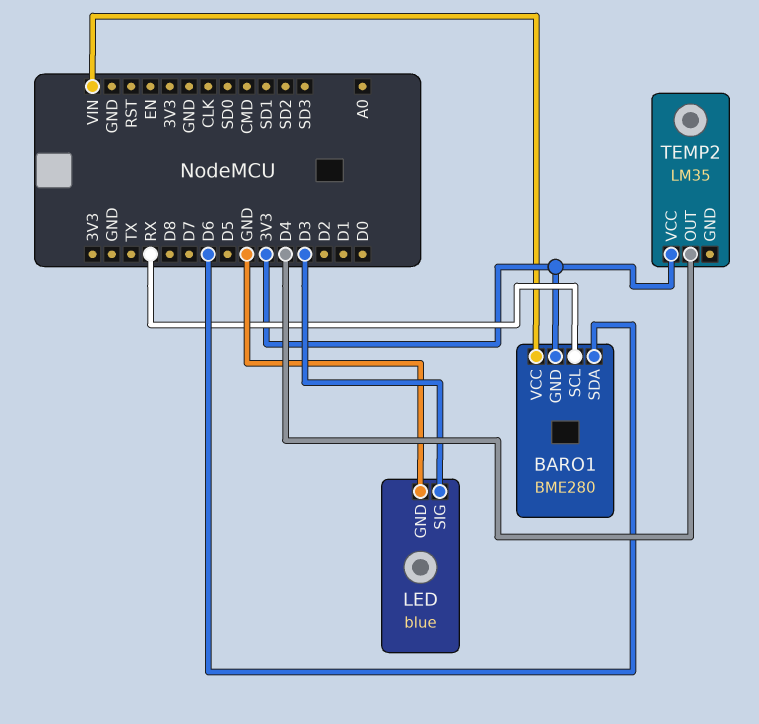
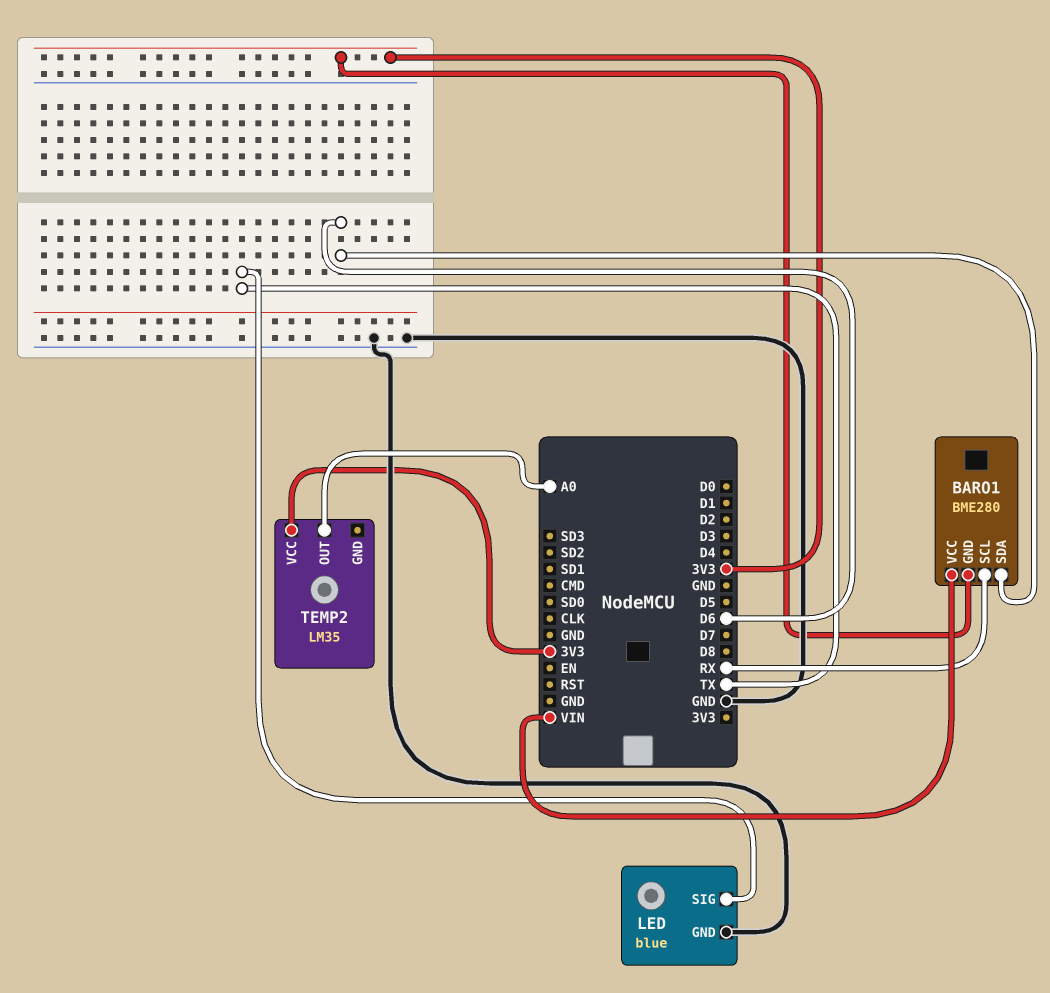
LED pin SIG: D3 -> TX
TEMP2 pin OUT: D4 -> A0

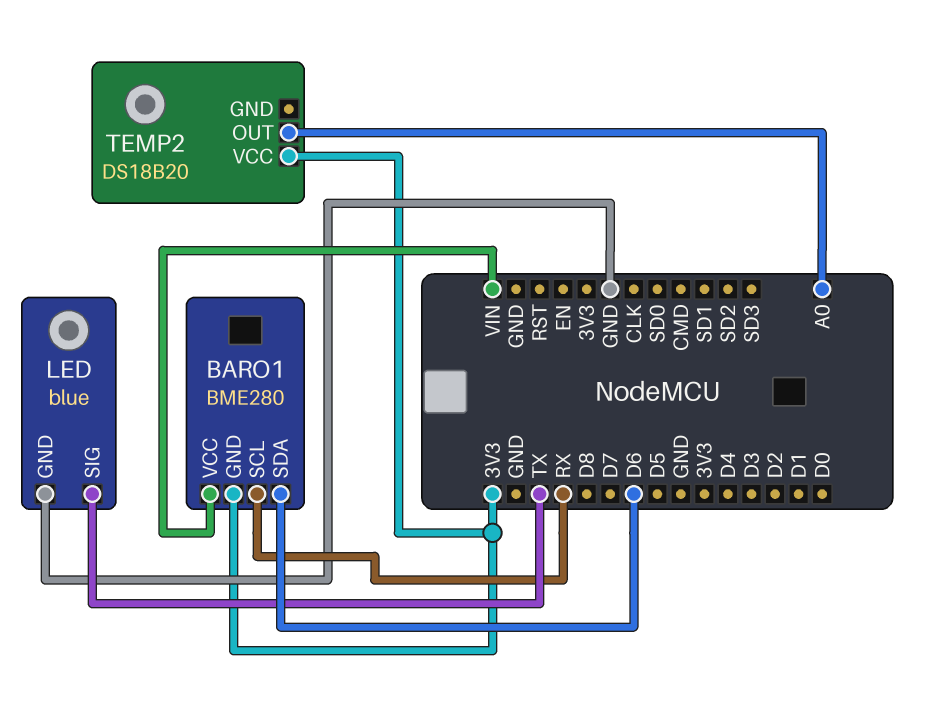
TEMP2: LM35 -> DS18B20

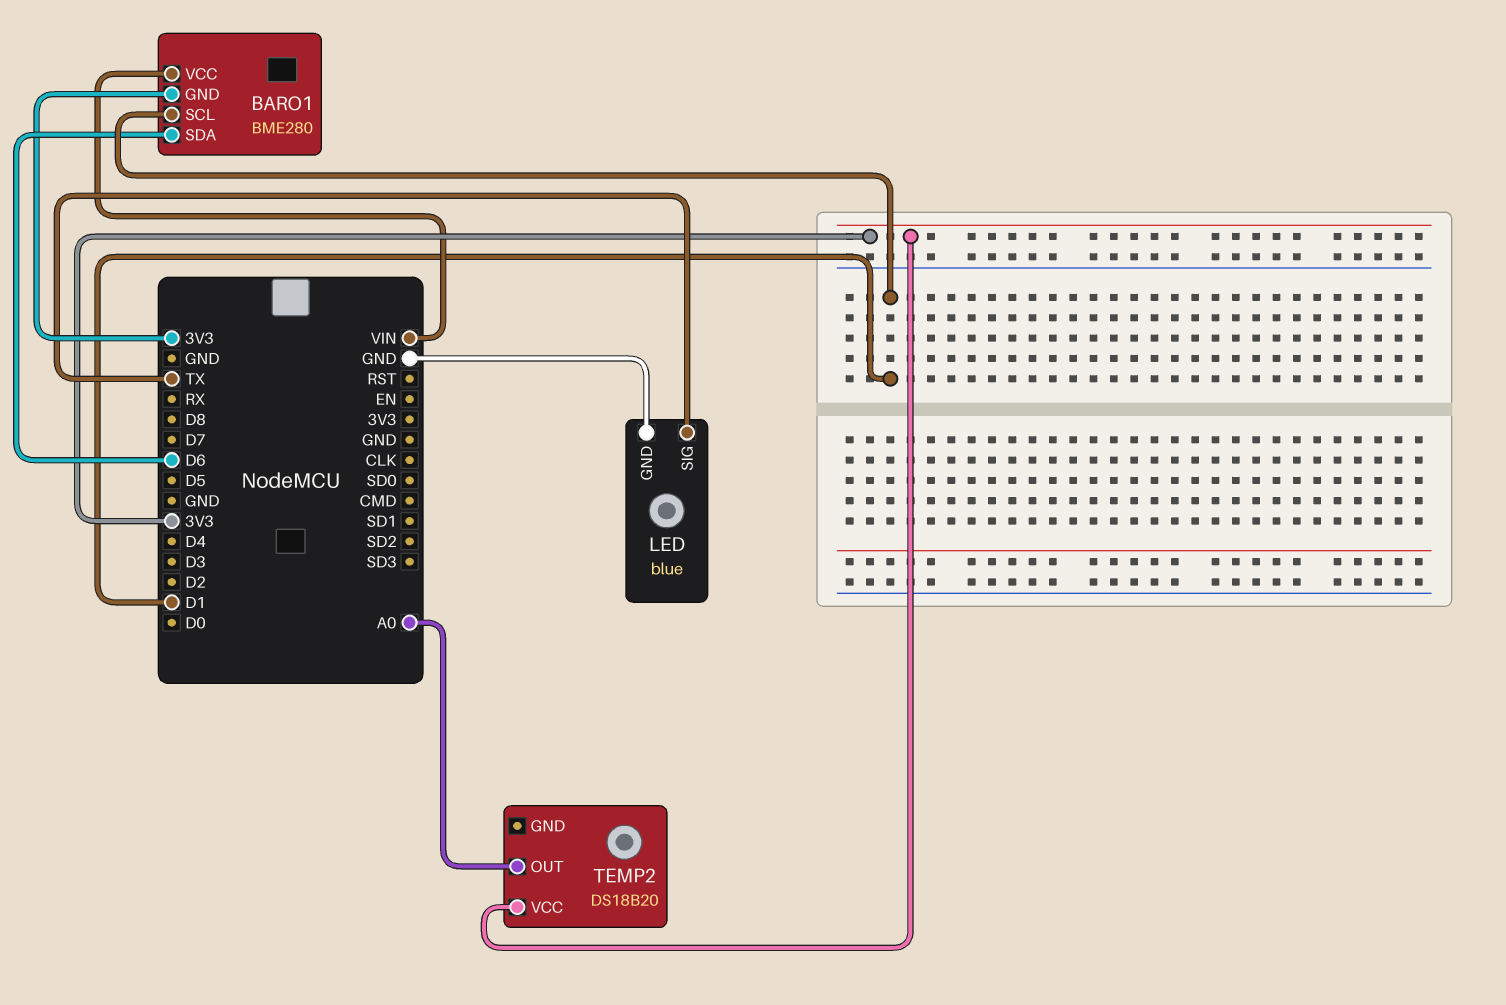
BARO1 pin SCL: RX -> D1

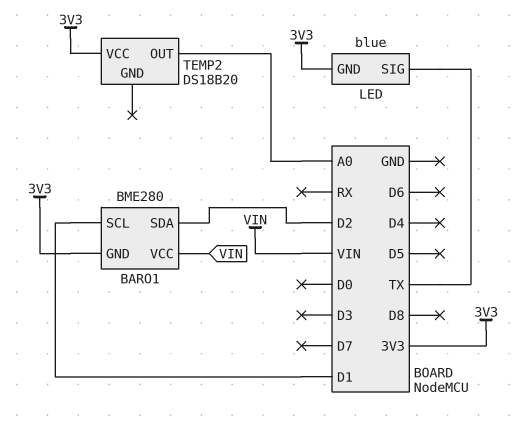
BARO1 pin SDA: D6 -> D2
LED pin GND: GND -> 3V3

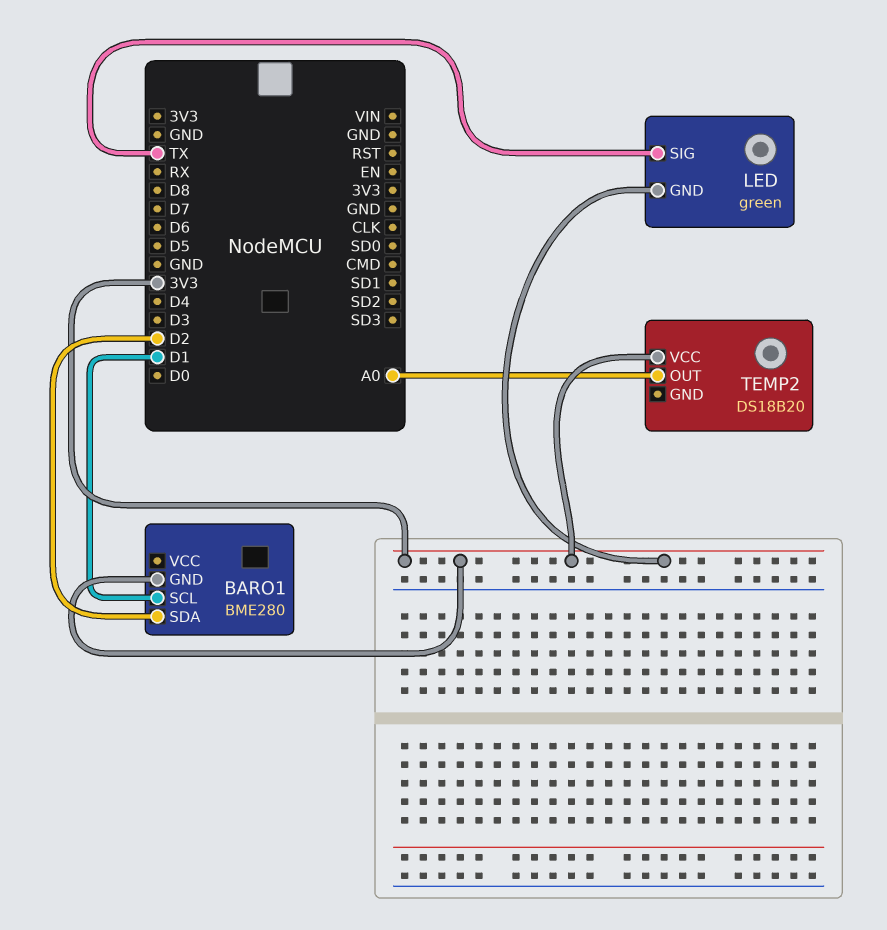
BARO1 pin VCC: VIN -> none
LED: blue -> green

